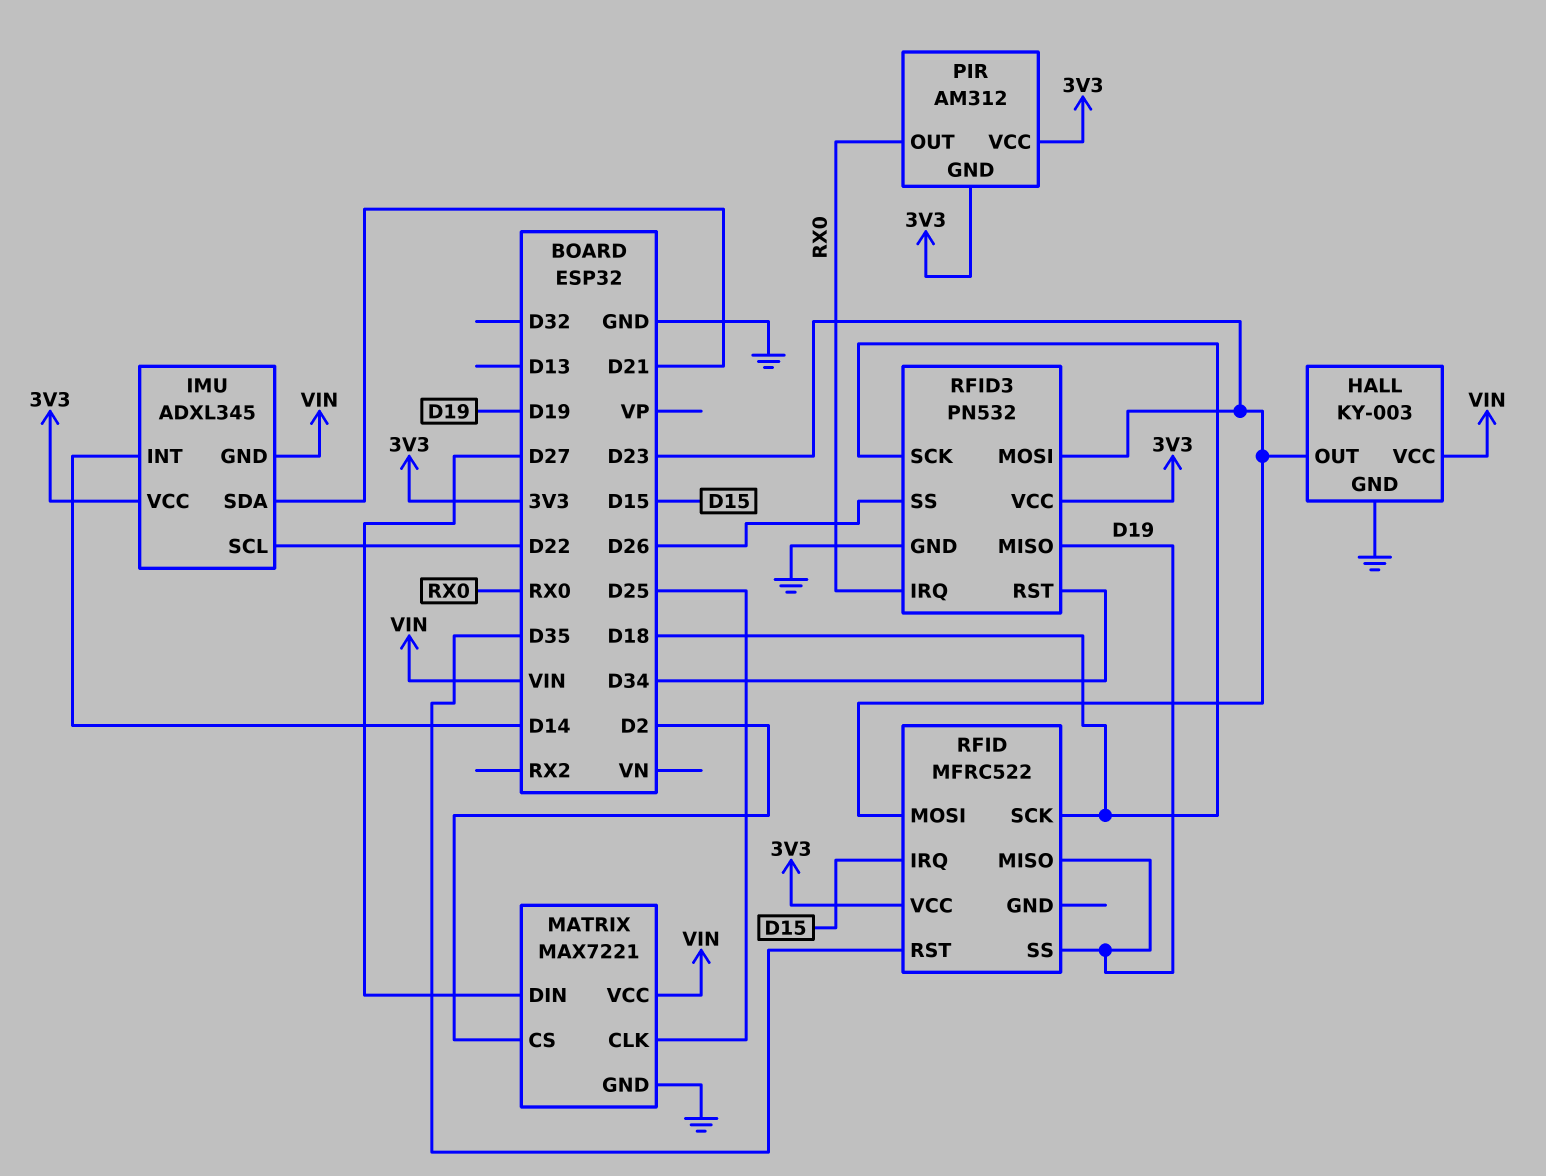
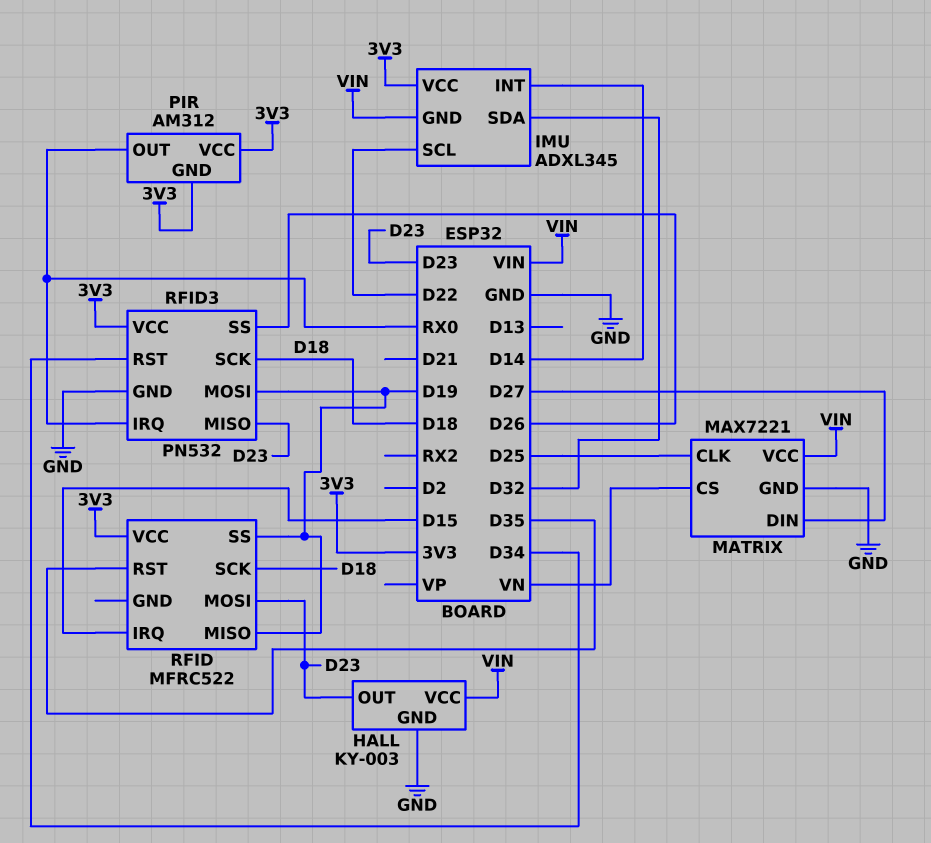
IMU pin SDA: D21 -> D32
MATRIX pin CS: D2 -> VN
RFID3 pin MISO: D19 -> D23
RFID3 pin MOSI: D23 -> D19

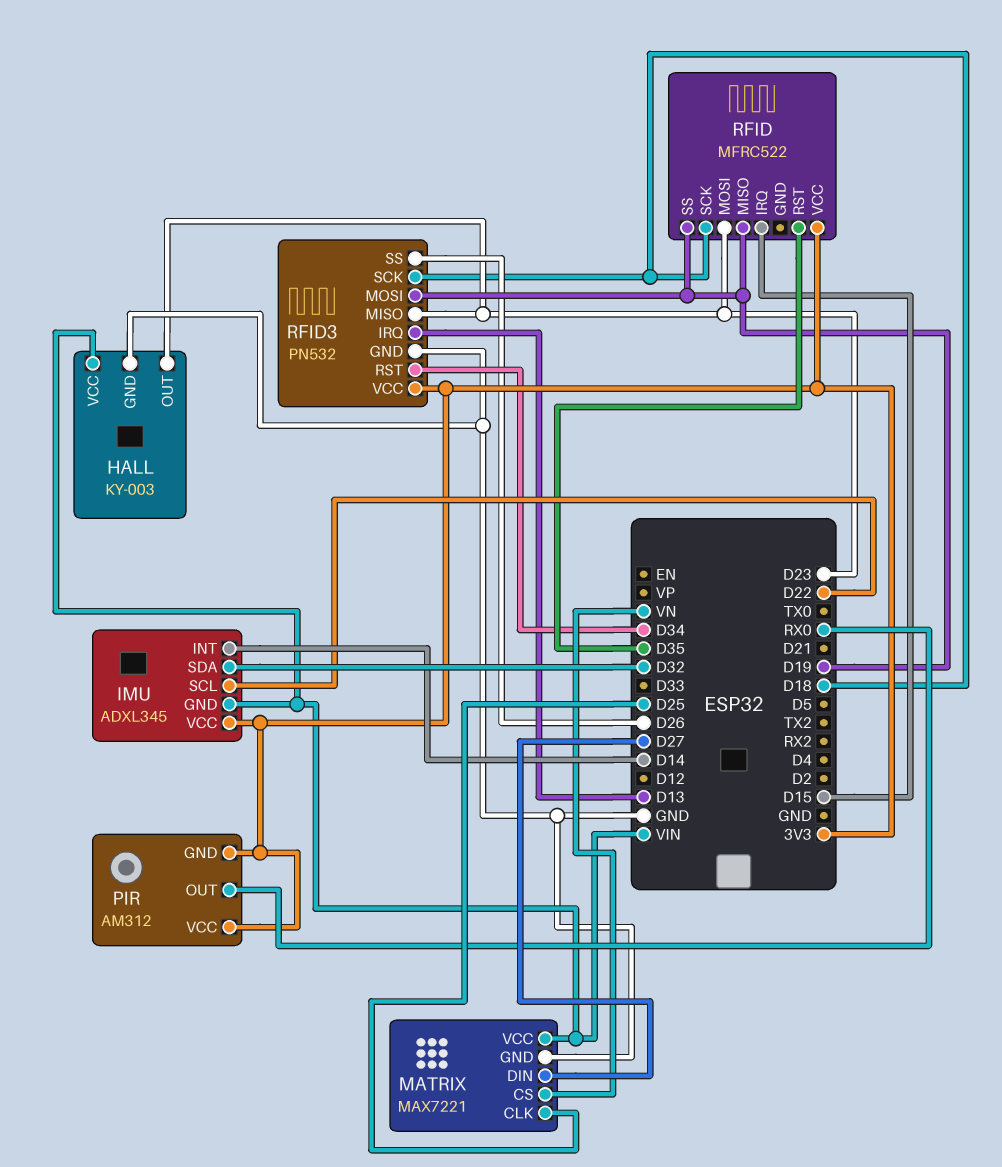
RFID3 pin IRQ: RX0 -> D13

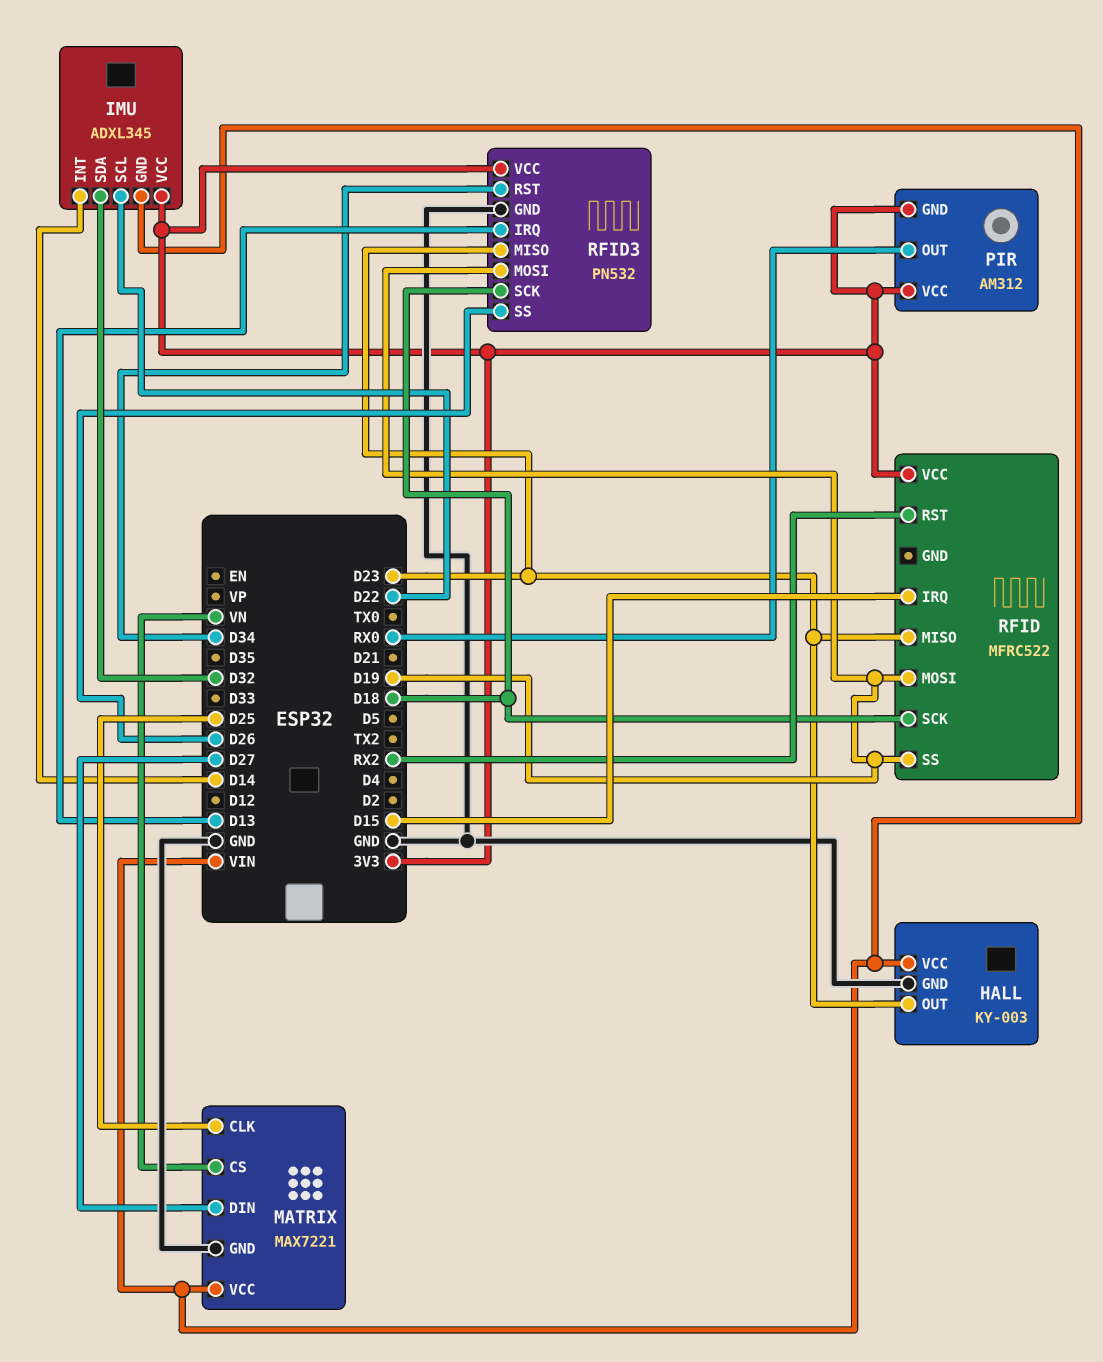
RFID pin MISO: D19 -> D23
RFID pin MOSI: D23 -> D19
RFID pin RST: D35 -> RX2

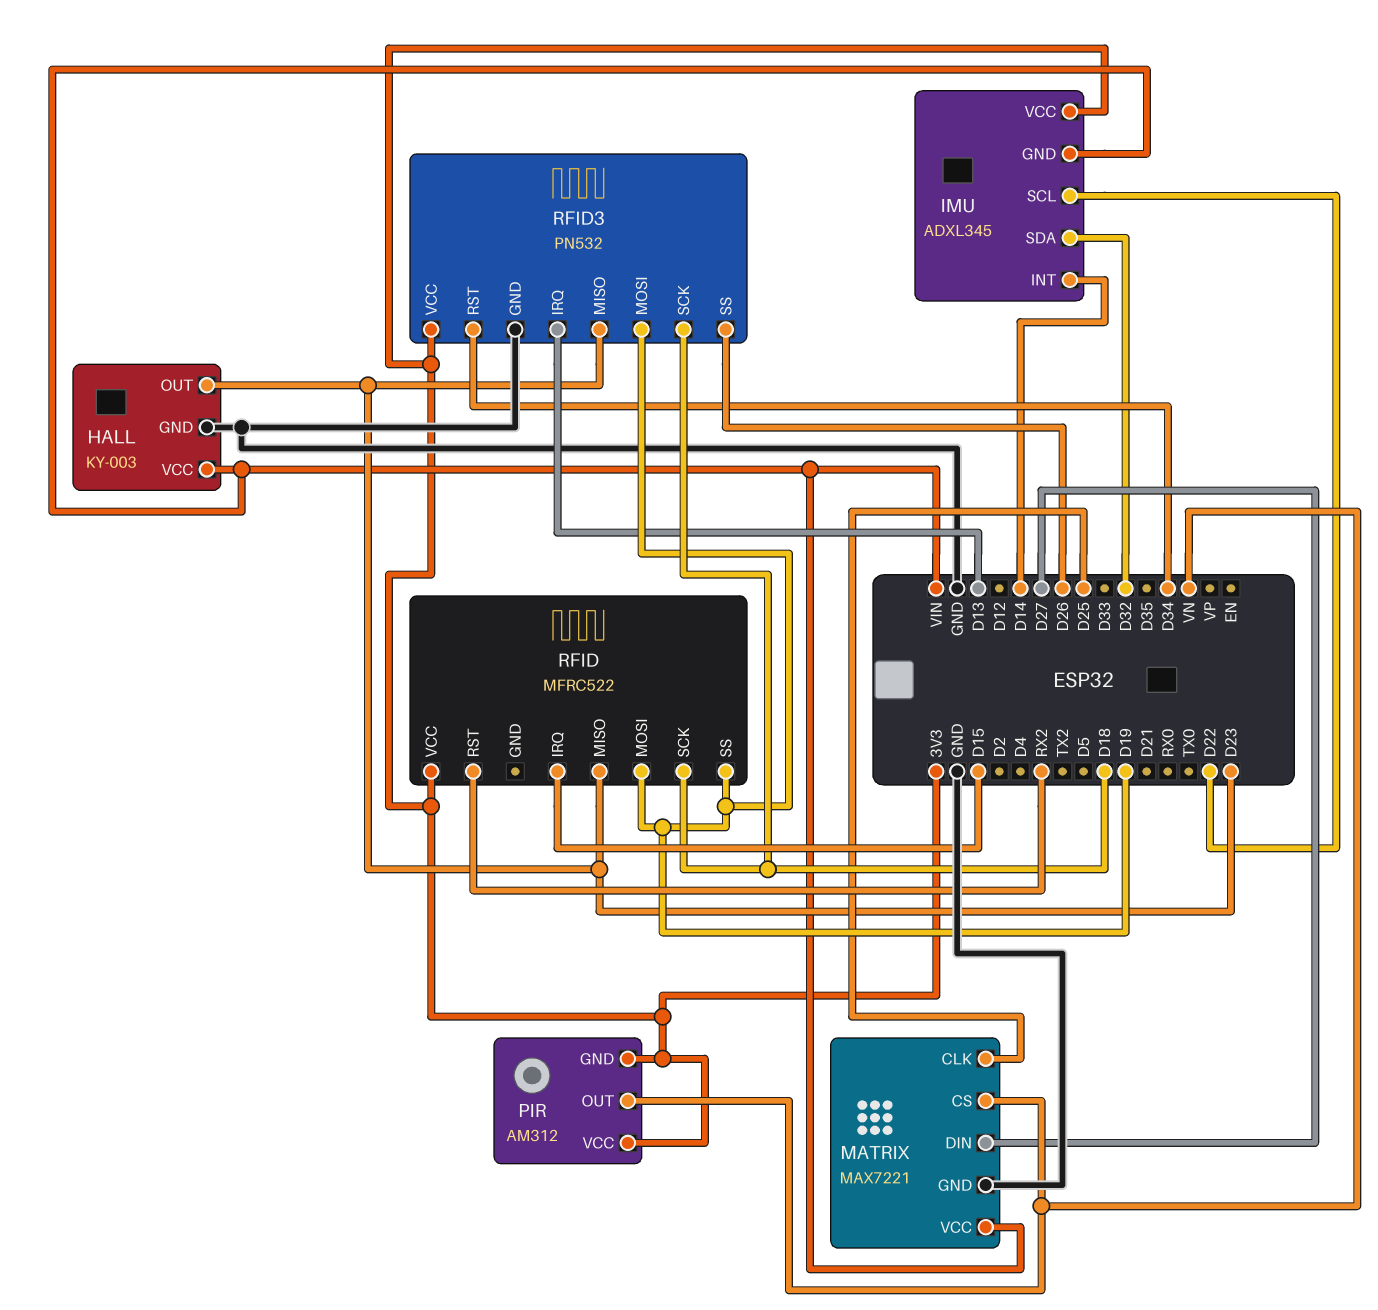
PIR pin OUT: RX0 -> VN

